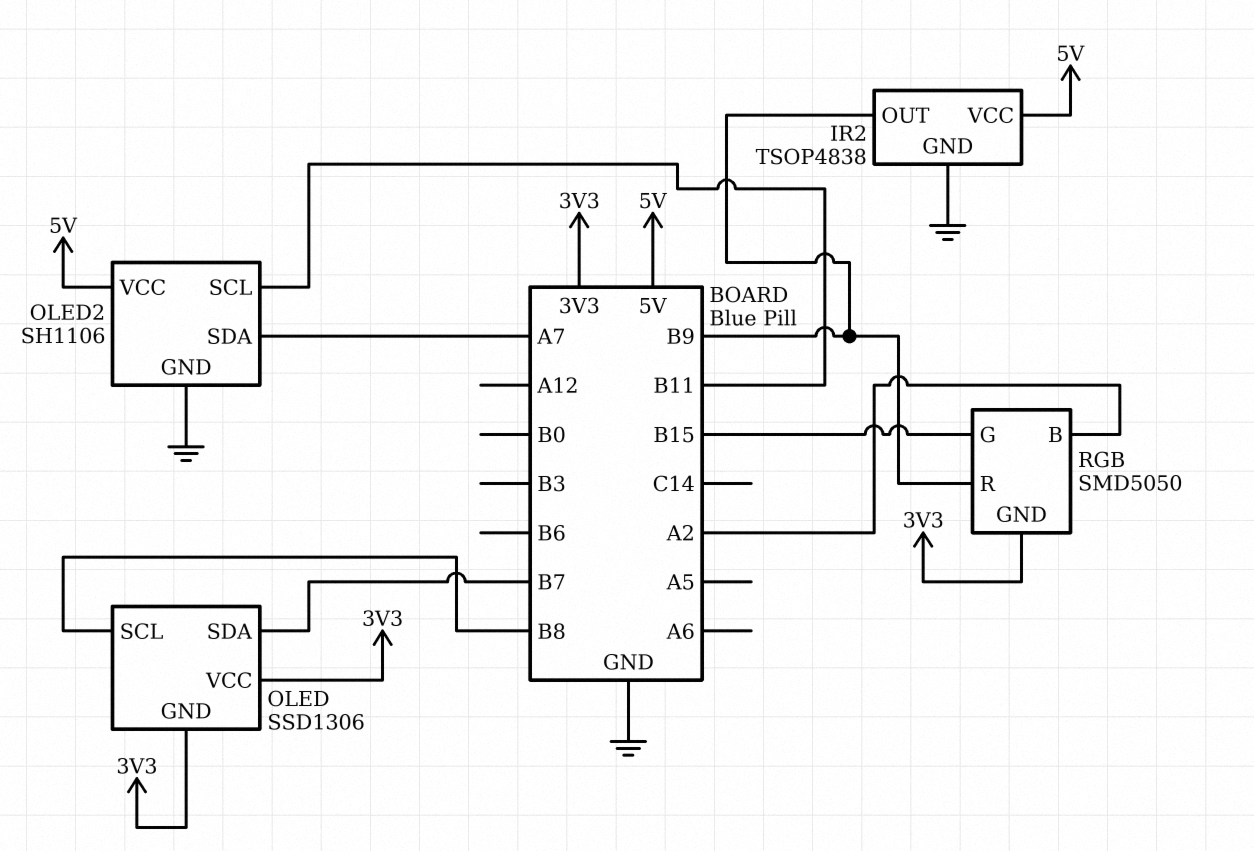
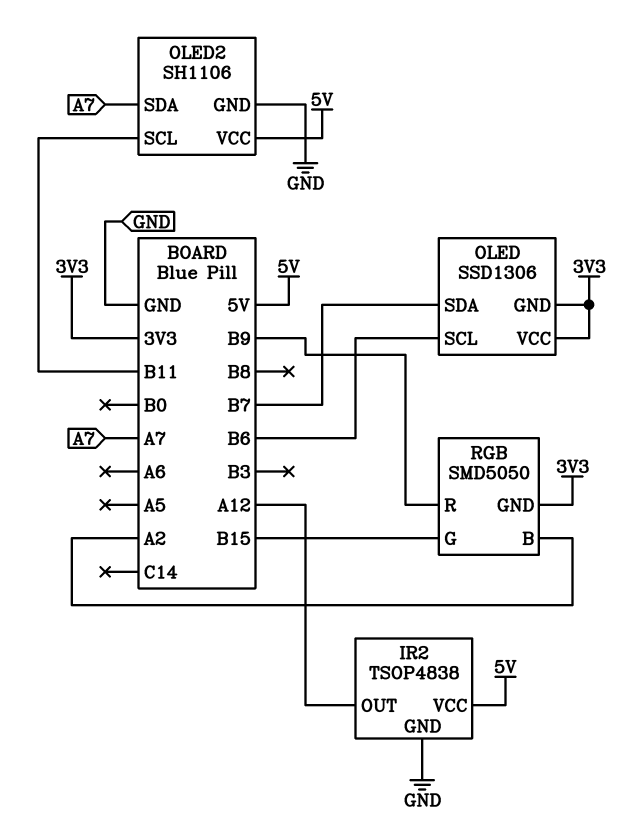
IR2 pin OUT: B9 -> A12
OLED pin SCL: B8 -> B6

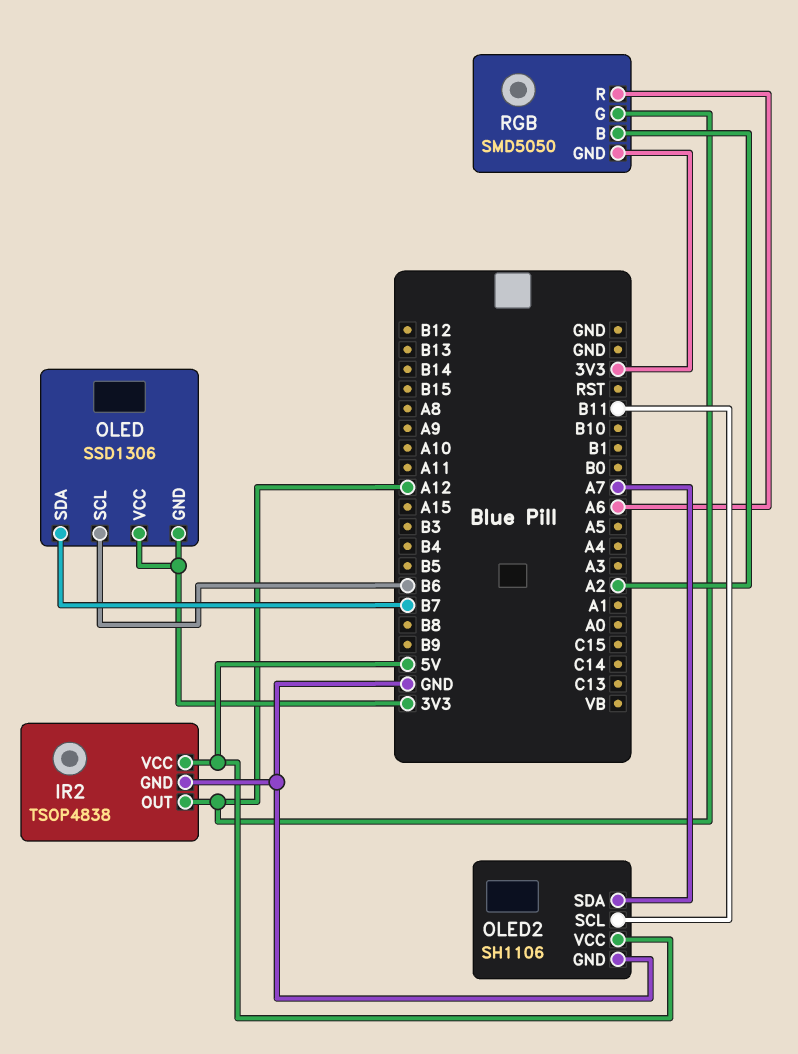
RGB pin G: B15 -> A12
RGB pin R: B9 -> A6

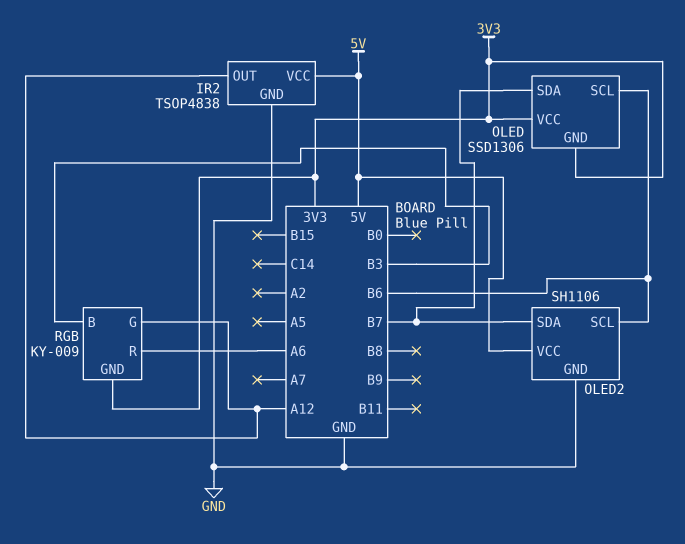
OLED2 pin SCL: B11 -> B6
OLED2 pin SDA: A7 -> B7
RGB: SMD5050 -> KY-009
RGB pin B: A2 -> B3

